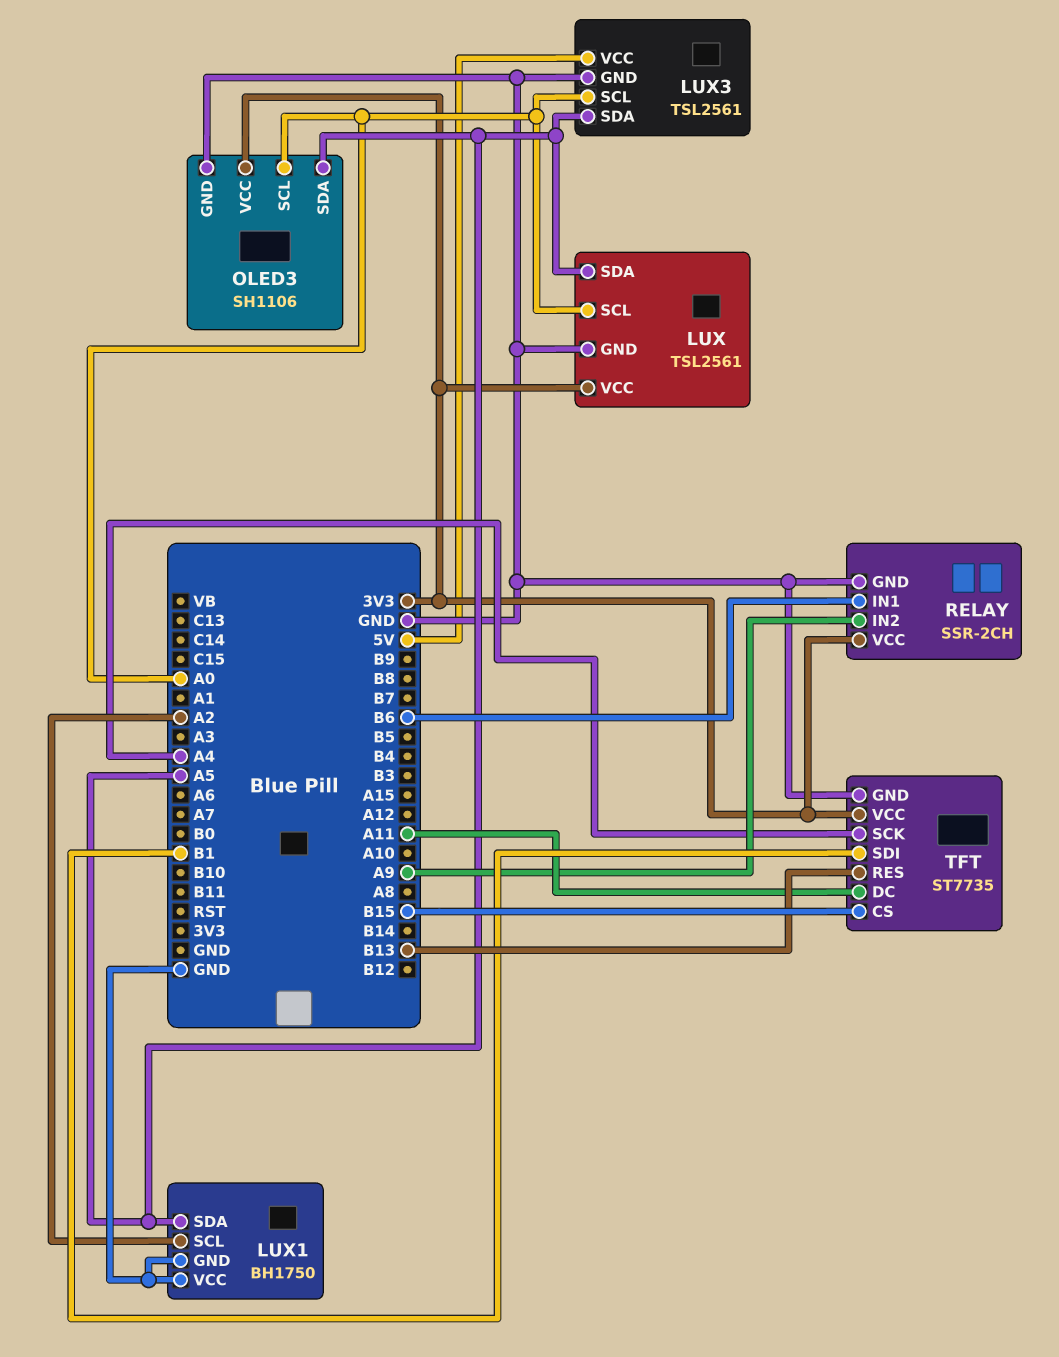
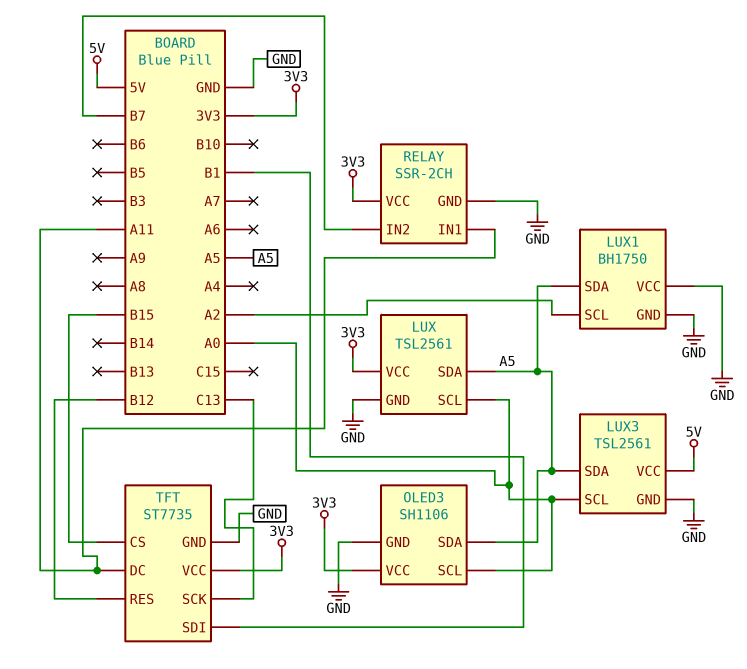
RELAY pin IN1: B6 -> A11
RELAY pin IN2: A9 -> B7
TFT pin RES: B13 -> B12
TFT pin SCK: A4 -> C13

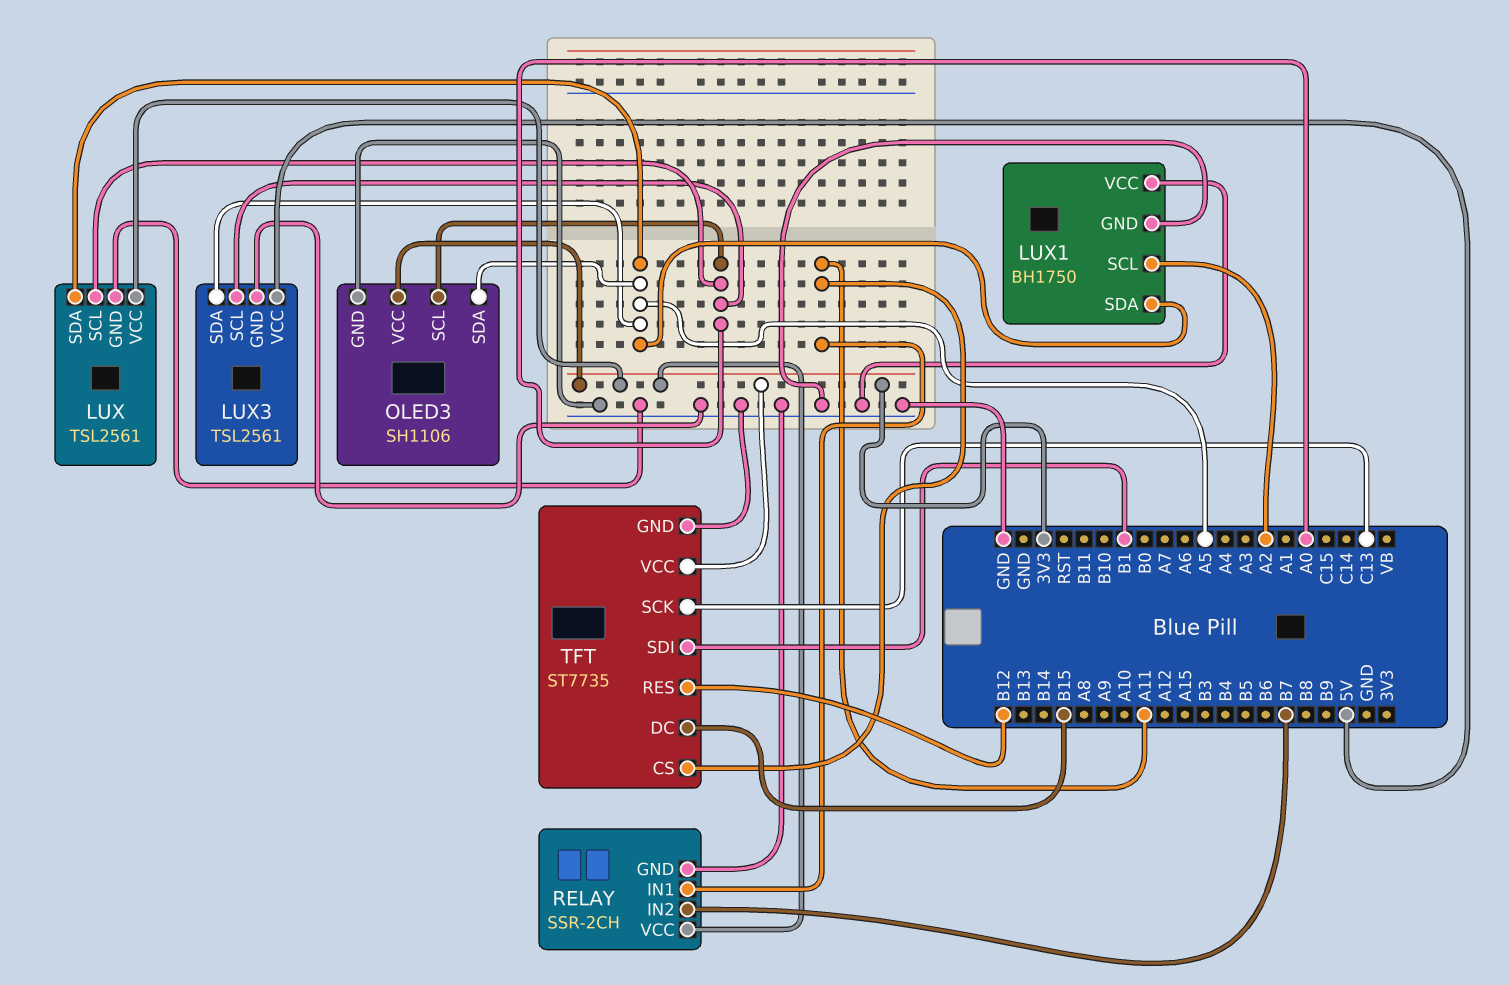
TFT pin CS: B15 -> A11
TFT pin DC: A11 -> B15

